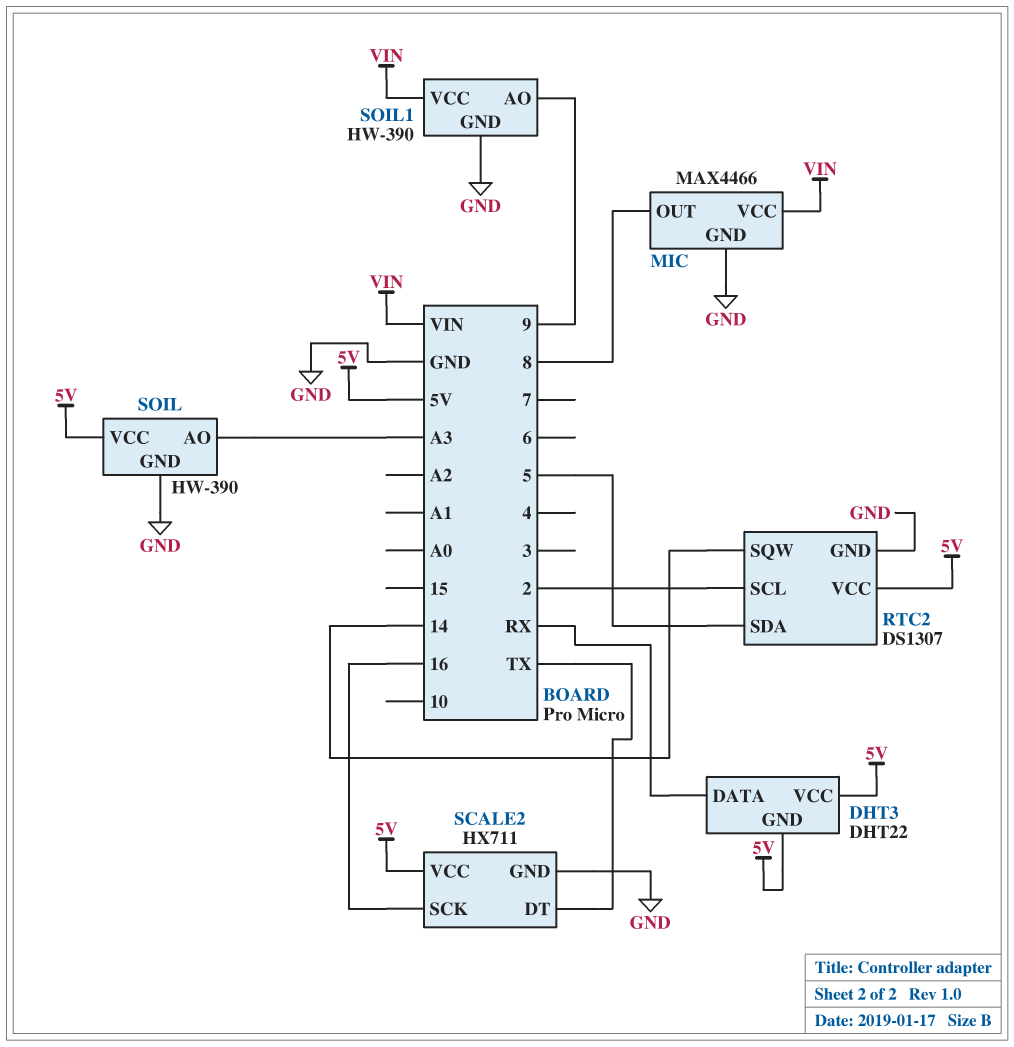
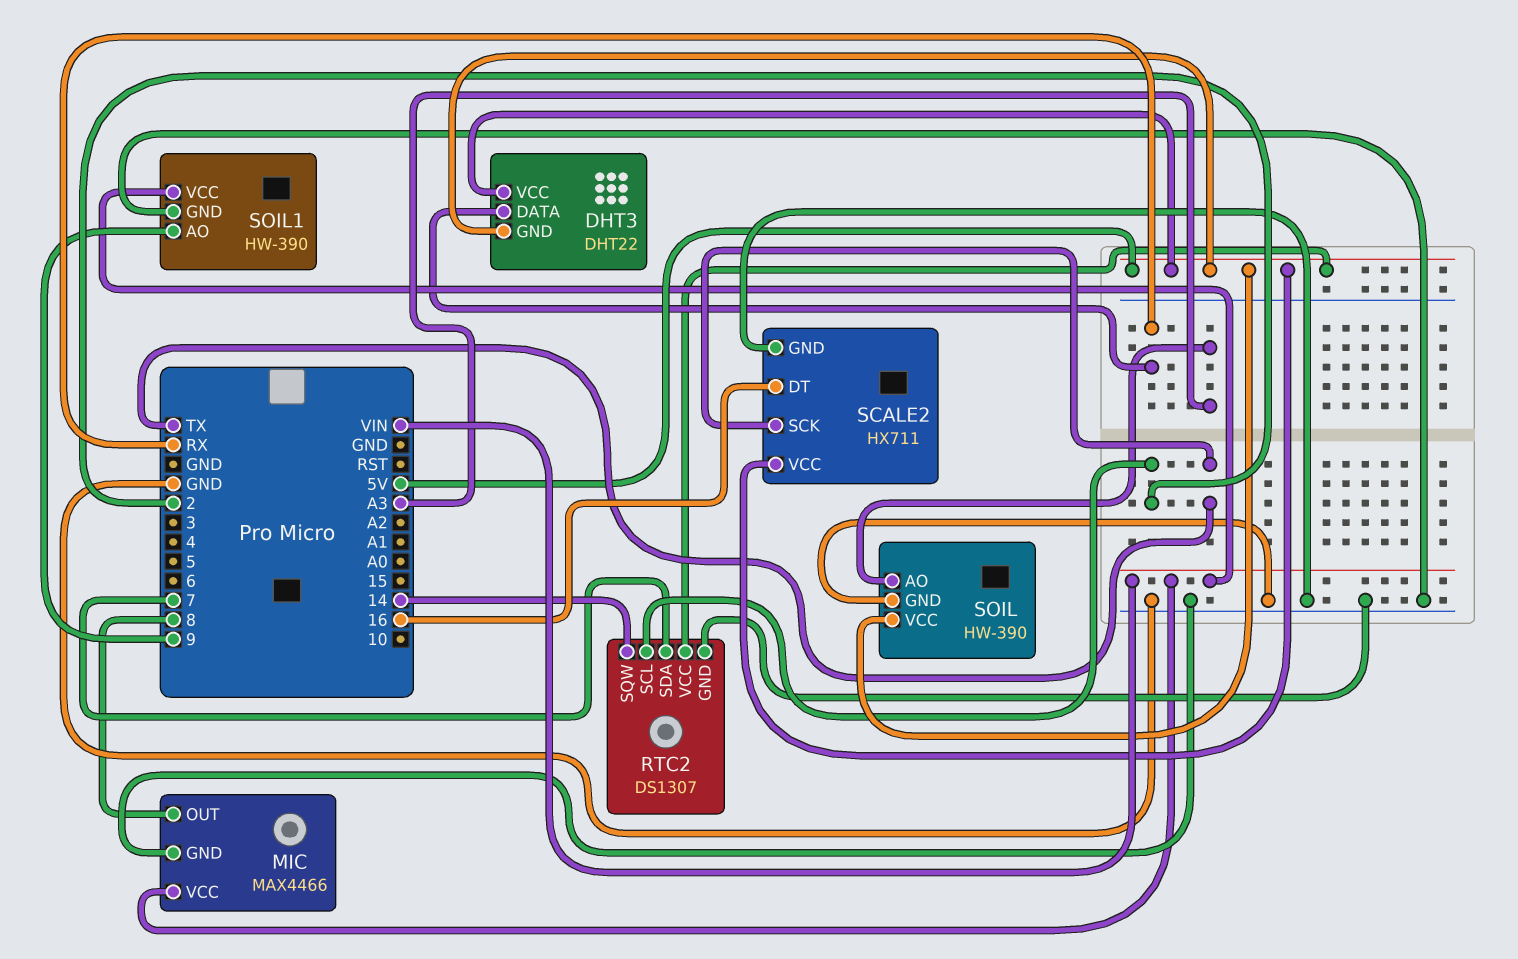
RTC2 pin SDA: 5 -> 7
SCALE2 pin DT: TX -> 16
SCALE2 pin SCK: 16 -> TX

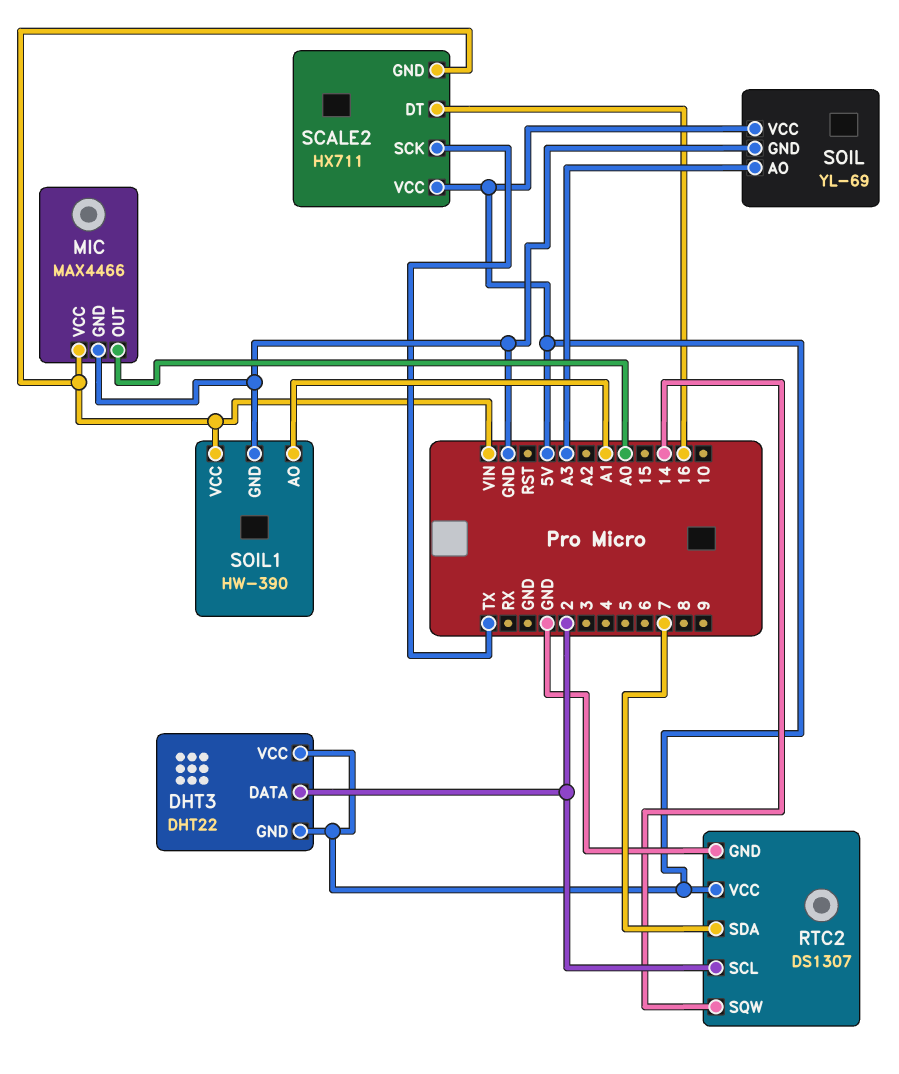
DHT3 pin DATA: RX -> 2
MIC pin OUT: 8 -> A0
SCALE2 pin GND: GND -> VIN
SOIL: HW-390 -> YL-69
SOIL1 pin AO: 9 -> A1

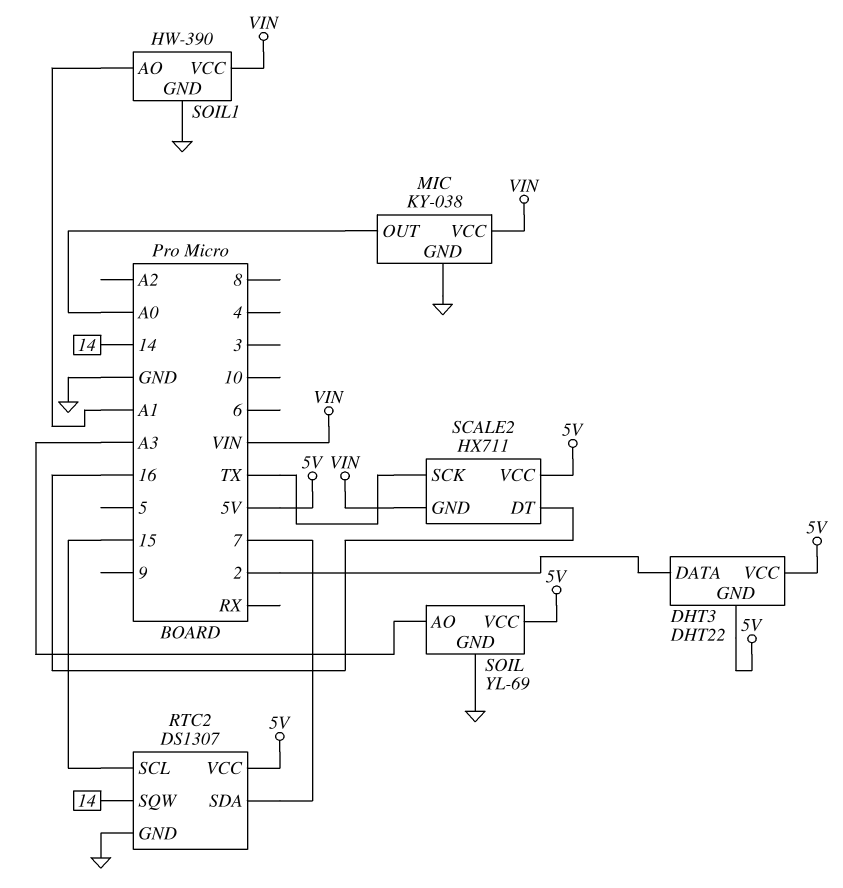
MIC: MAX4466 -> KY-038
RTC2 pin SCL: 2 -> 15

